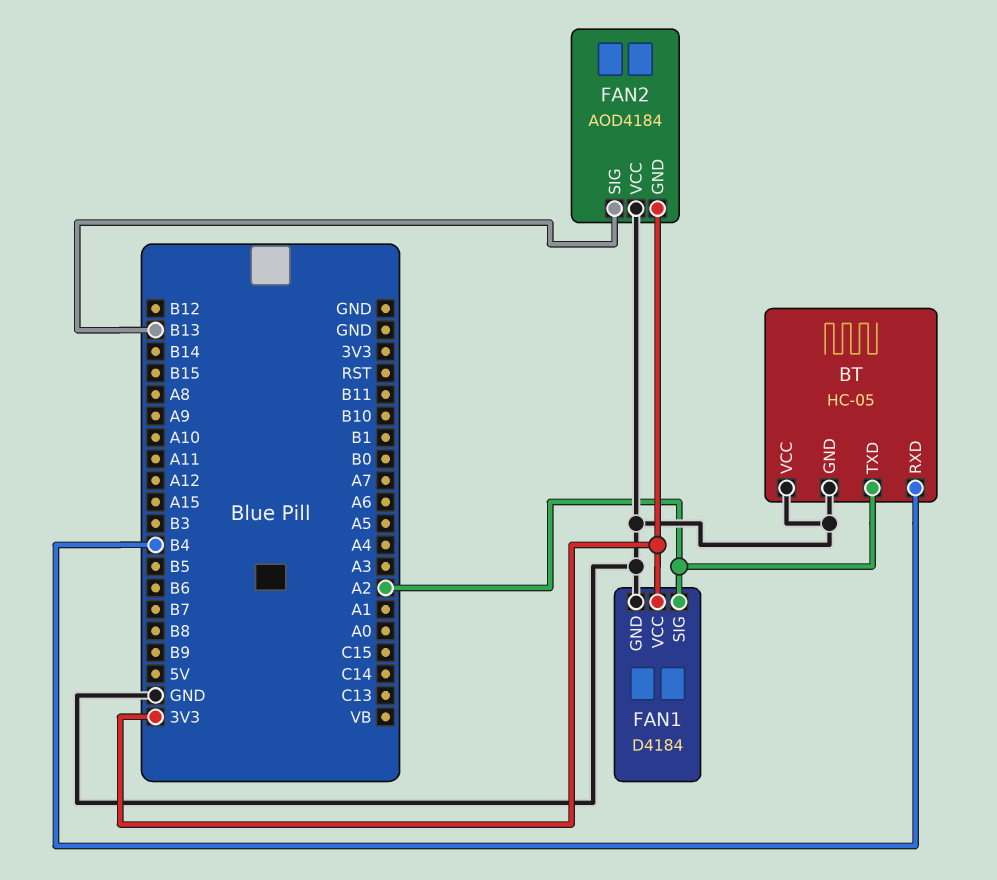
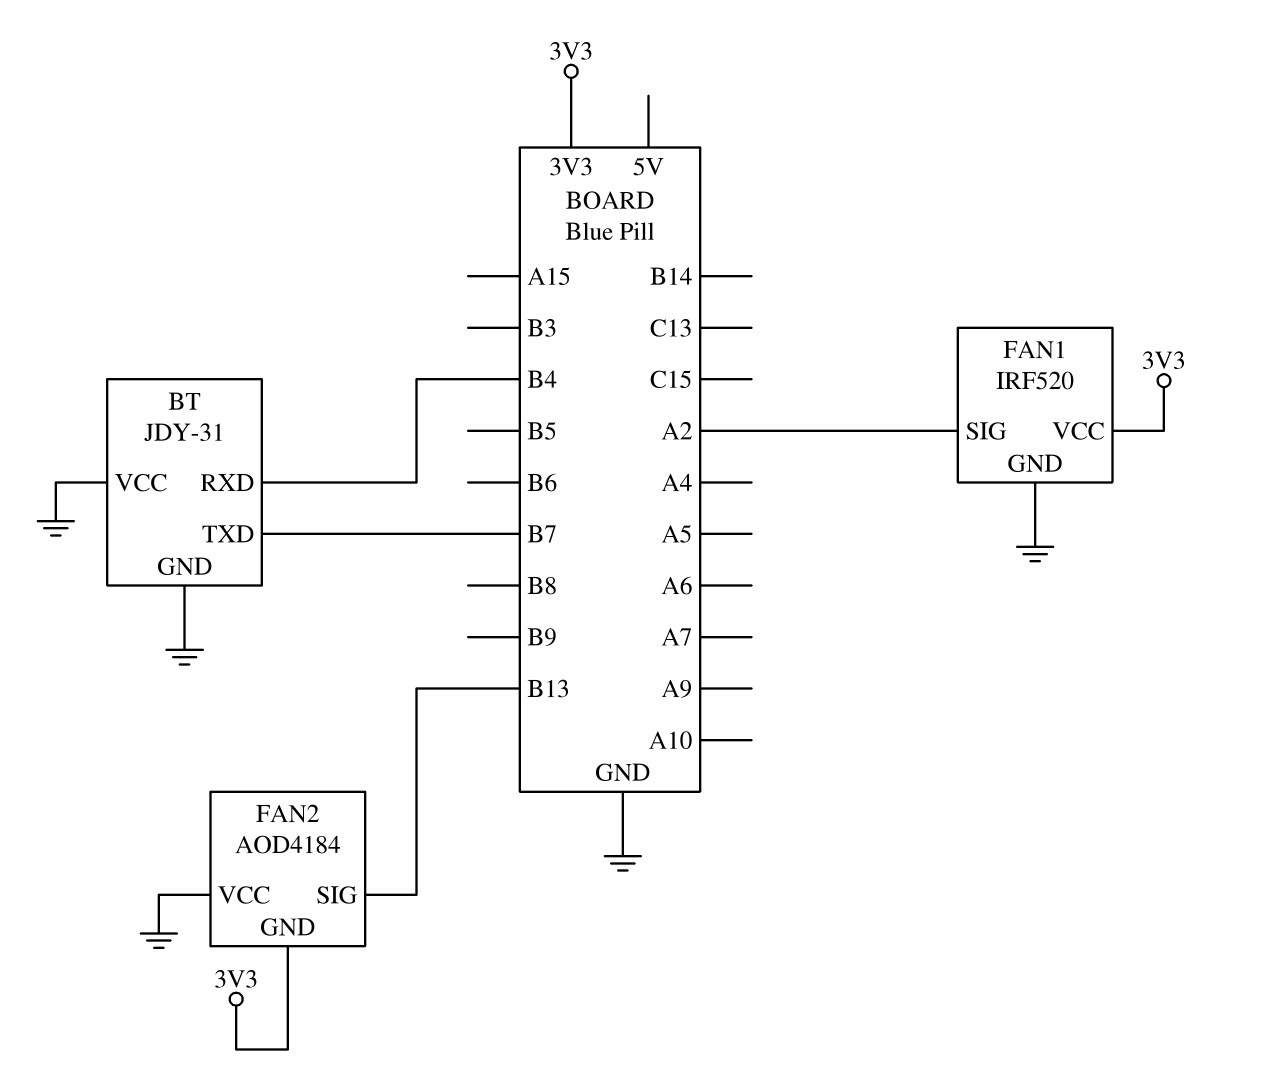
BT: HC-05 -> JDY-31
BT pin TXD: A2 -> B7
FAN1: D4184 -> IRF520

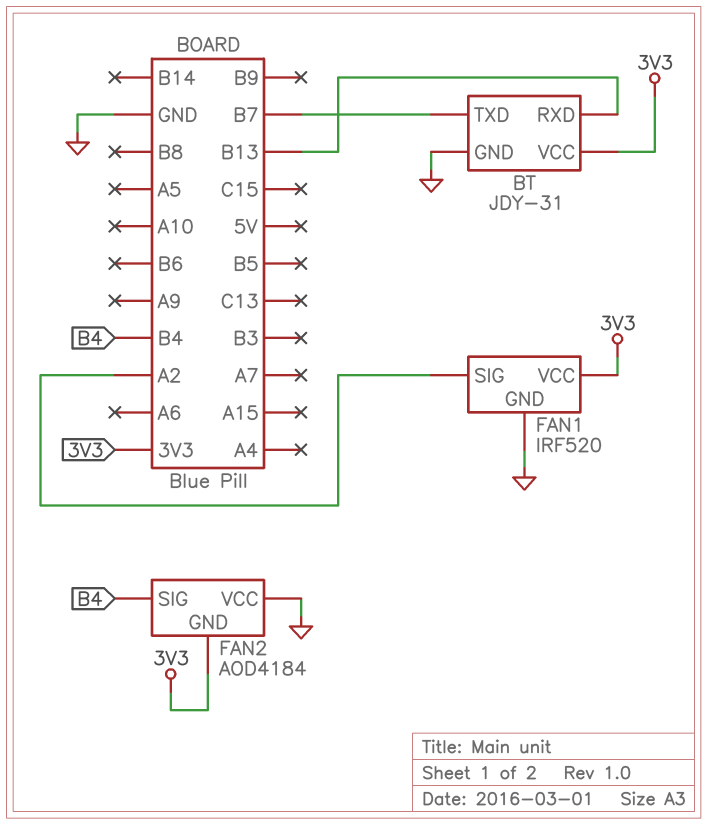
BT pin RXD: B4 -> B13
BT pin VCC: GND -> 3V3
FAN2 pin SIG: B13 -> B4

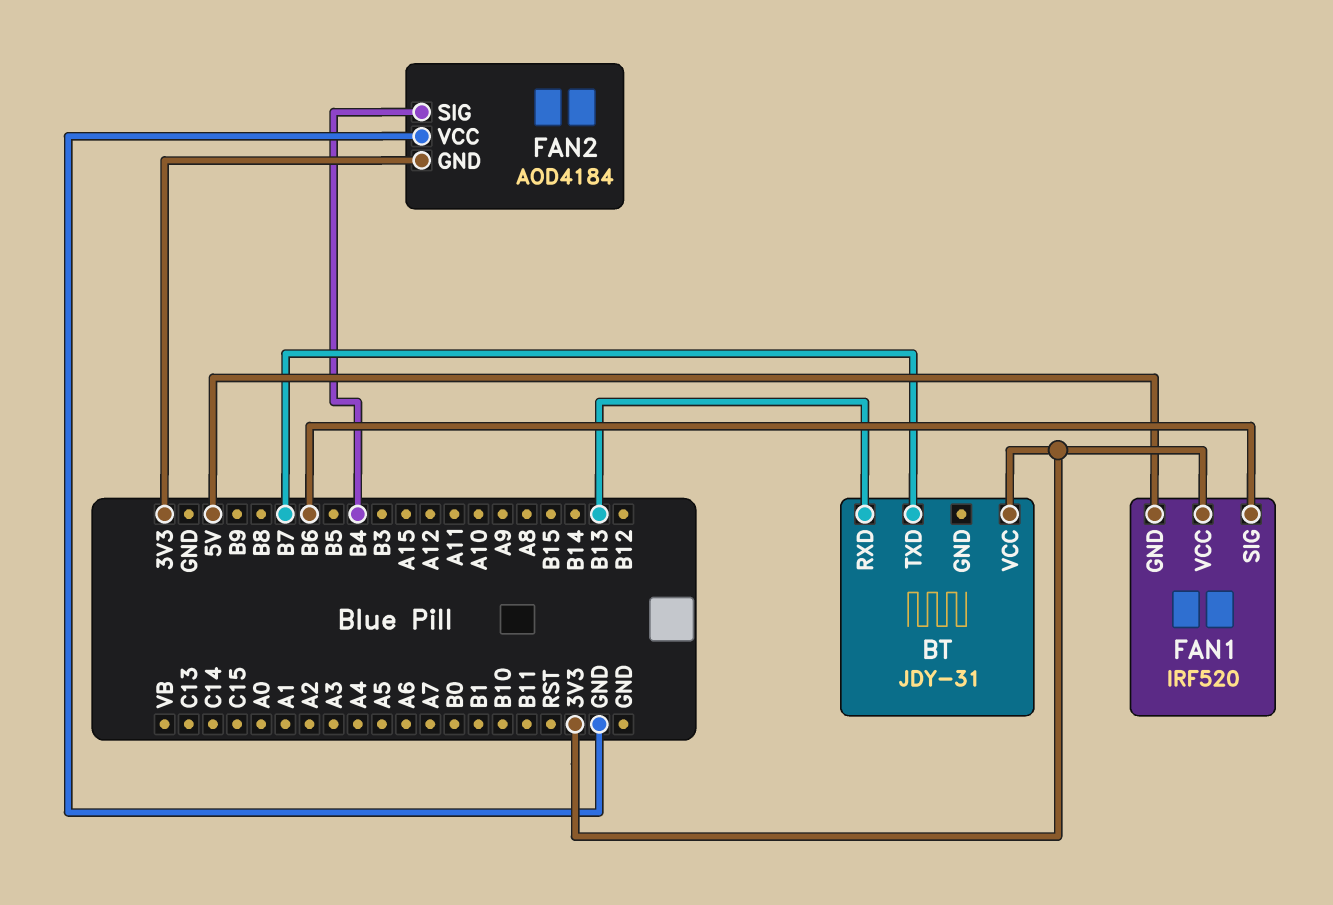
BT pin GND: GND -> none
FAN1 pin GND: GND -> 5V
FAN1 pin SIG: A2 -> B6

